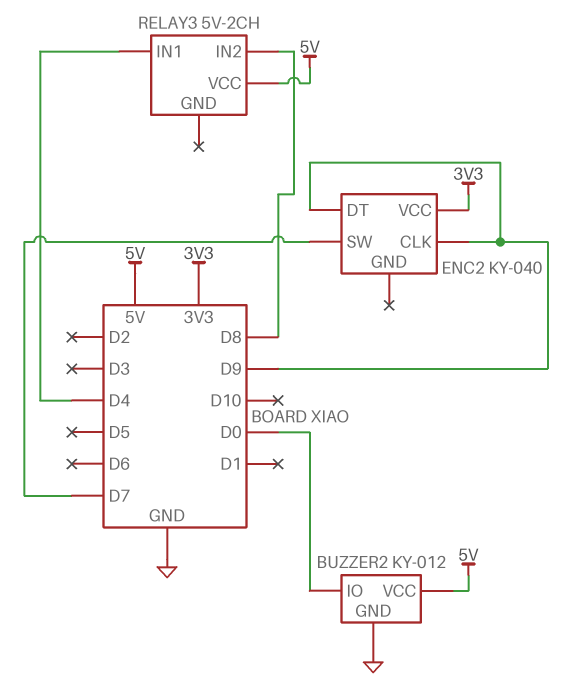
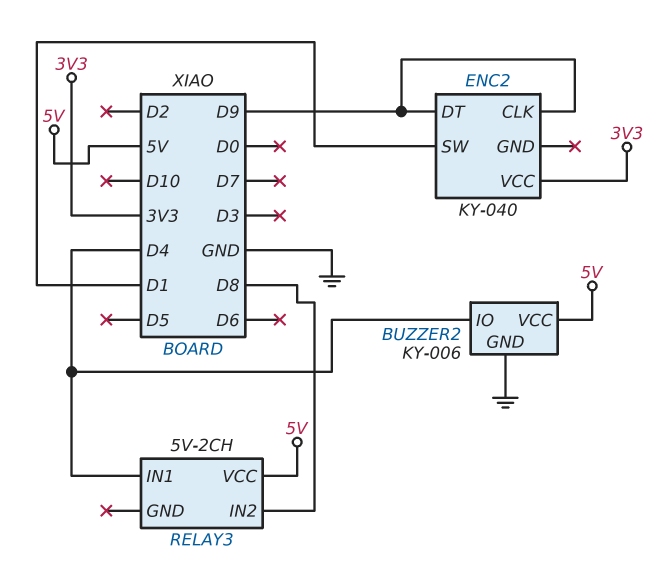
BUZZER2: KY-012 -> KY-006
BUZZER2 pin IO: D0 -> D4
ENC2 pin SW: D7 -> D1

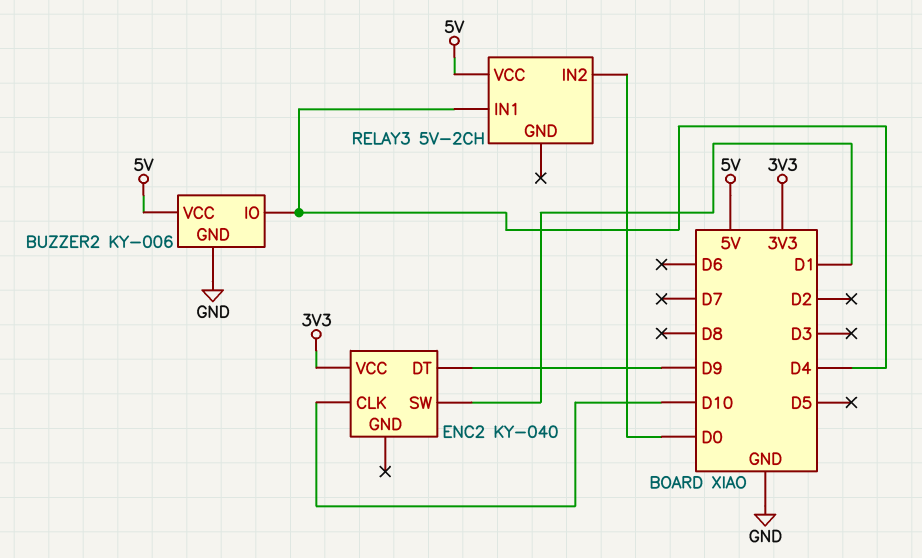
ENC2 pin CLK: D9 -> D10
RELAY3 pin IN2: D8 -> D0

